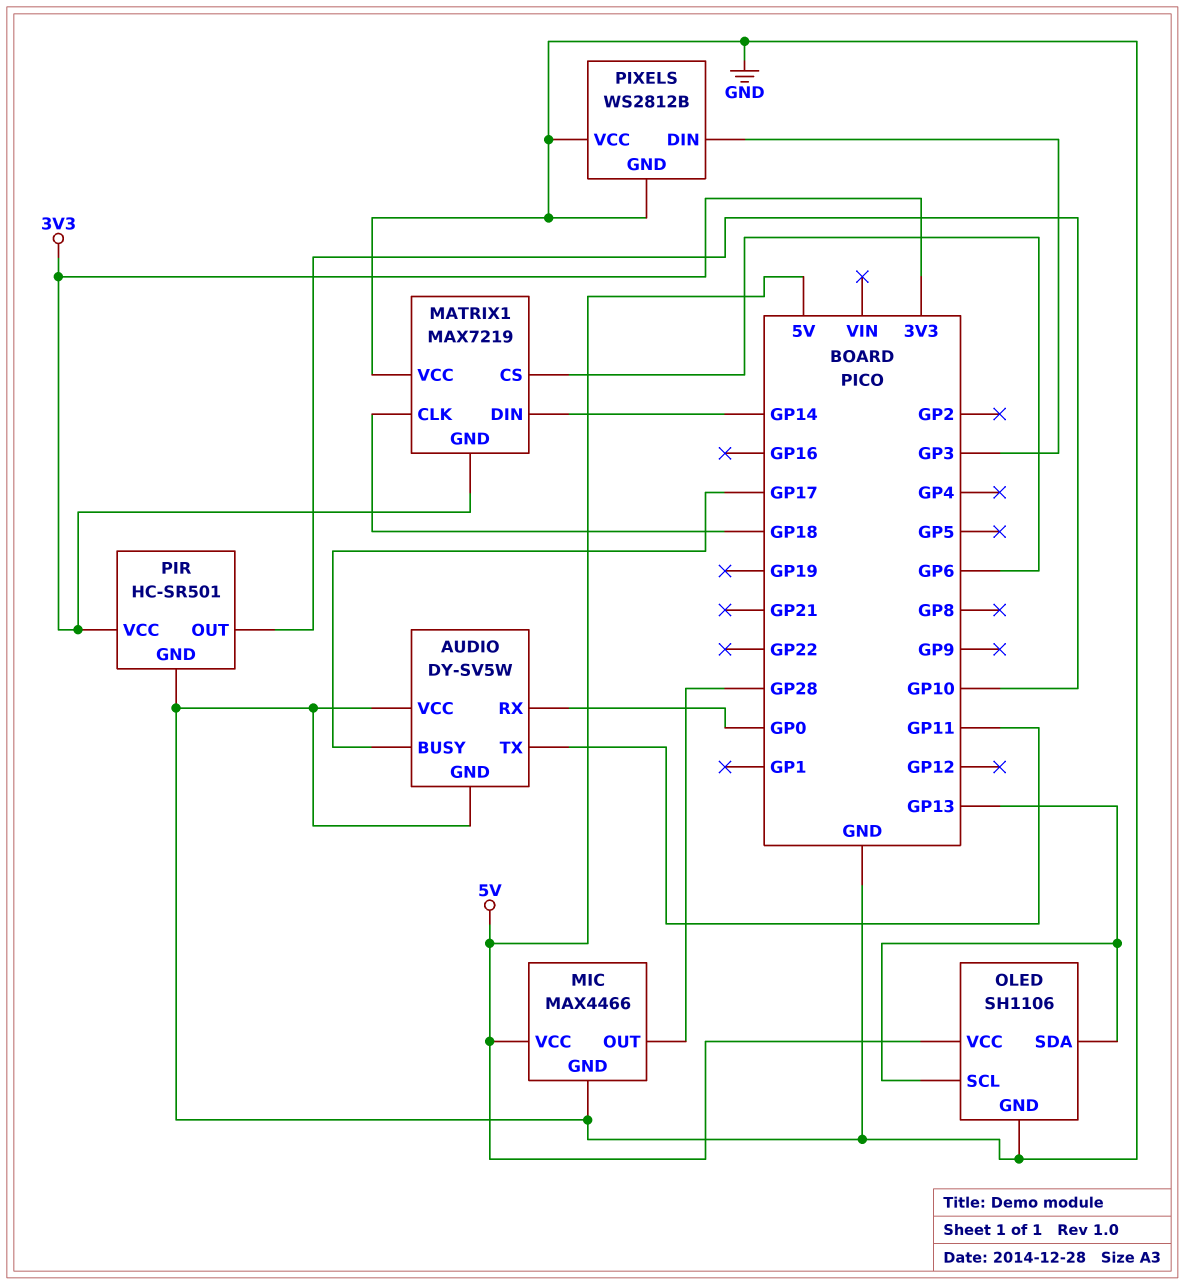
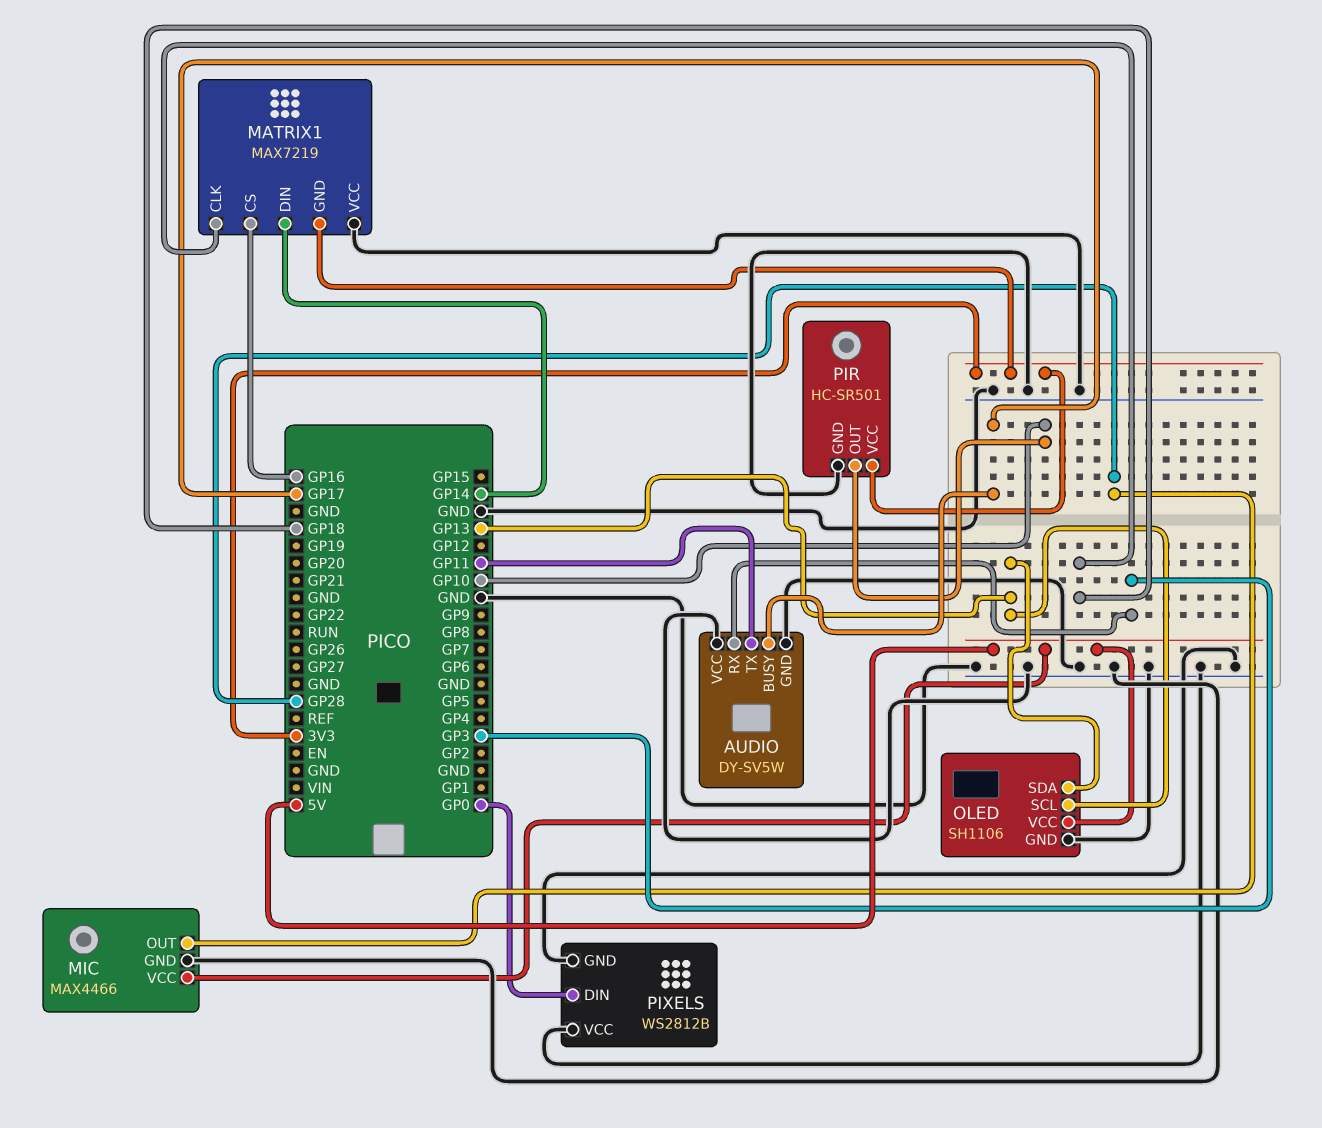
AUDIO pin RX: GP0 -> GP3
MATRIX1 pin CS: GP6 -> GP16
PIXELS pin DIN: GP3 -> GP0

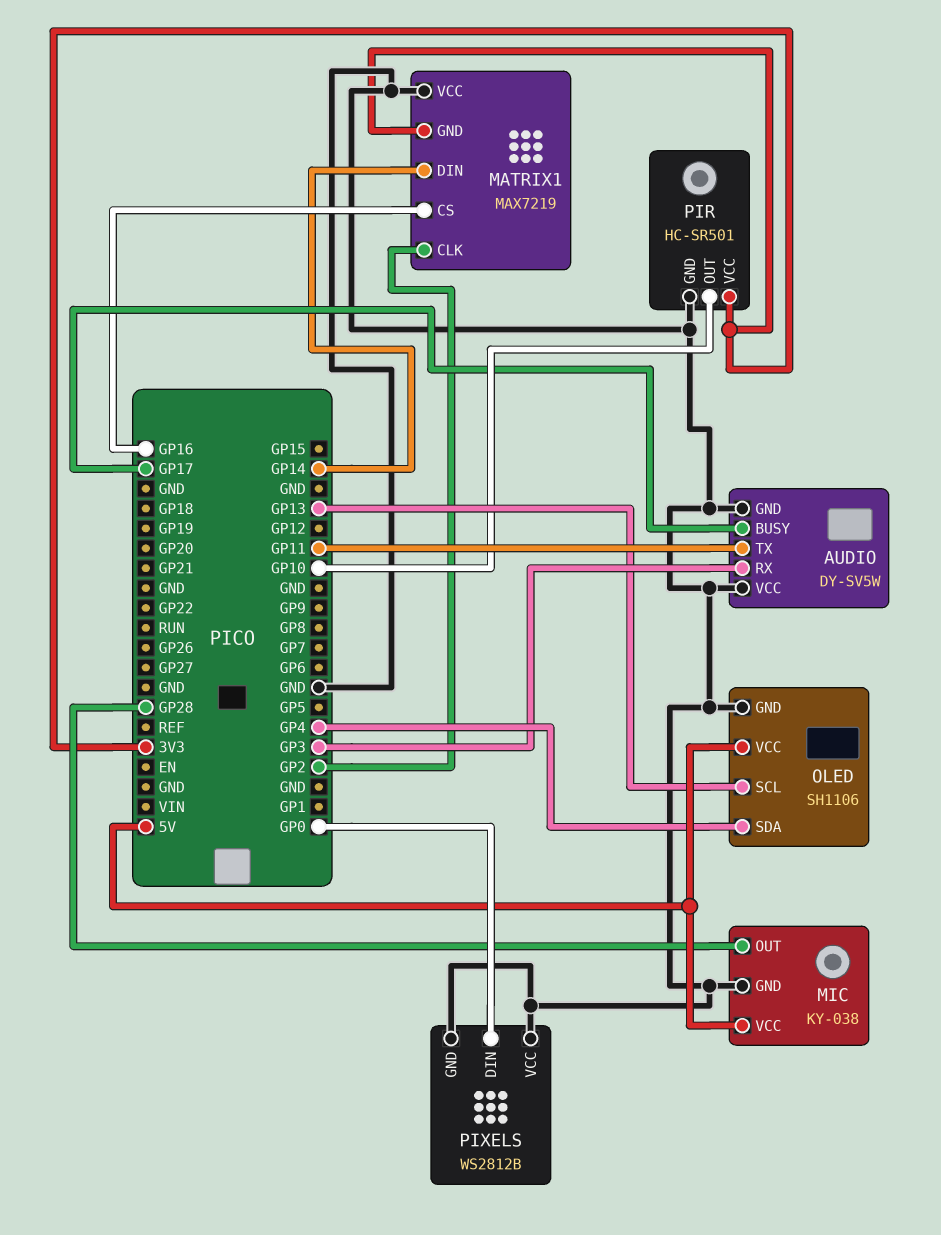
MATRIX1 pin CLK: GP18 -> GP2
MIC: MAX4466 -> KY-038
OLED pin SDA: GP13 -> GP4

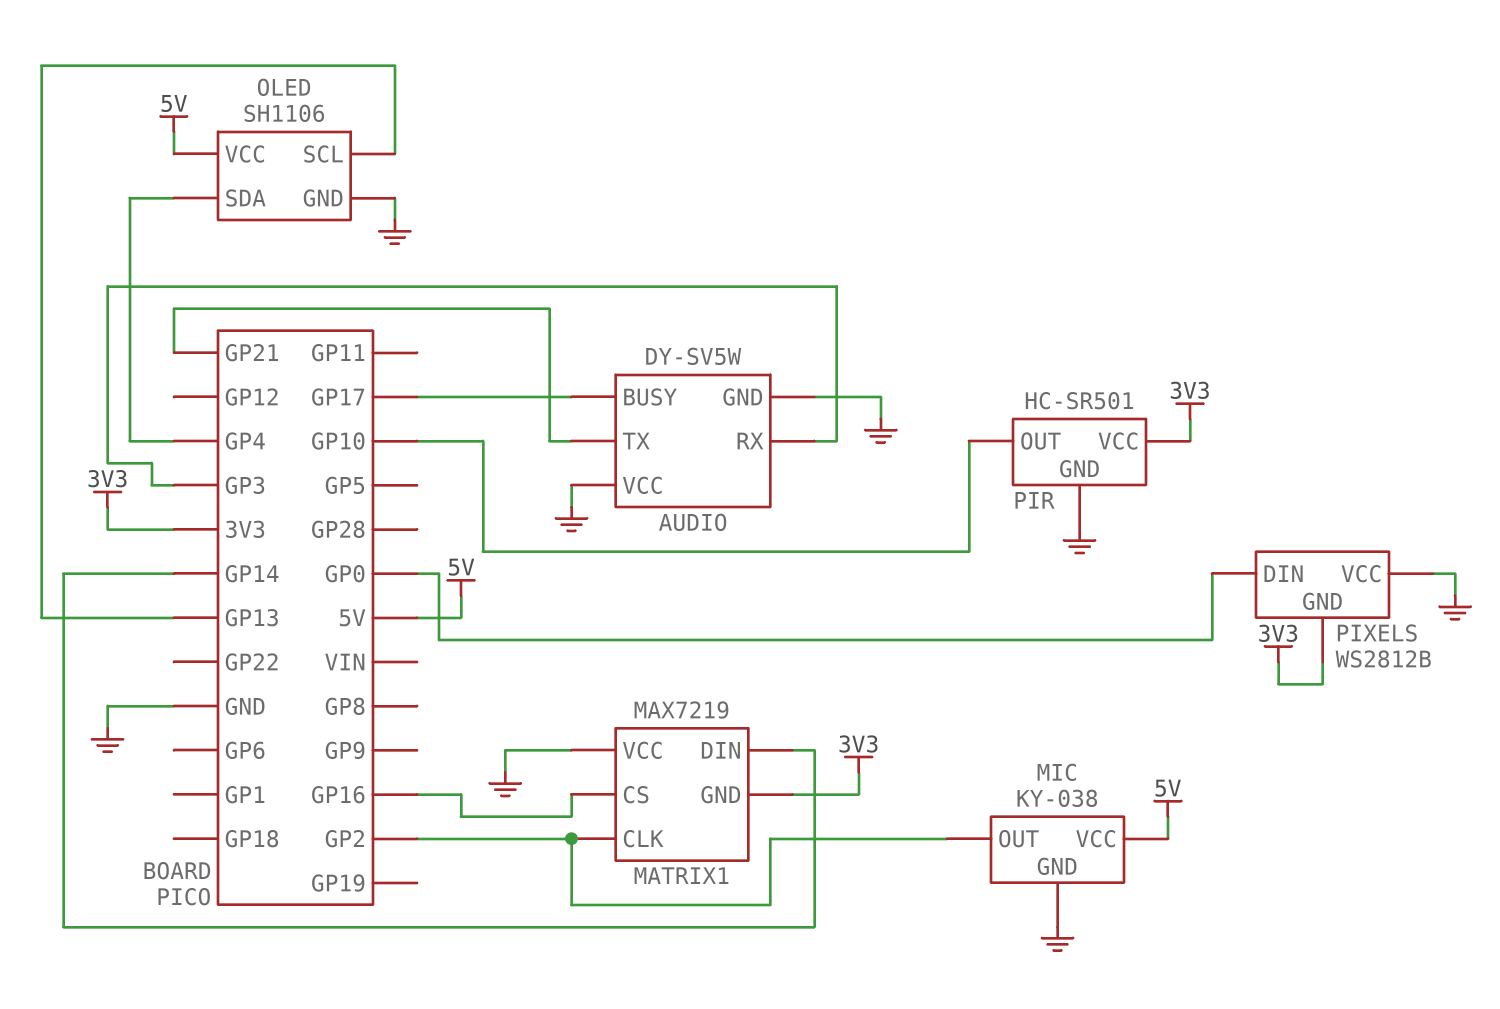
AUDIO pin TX: GP11 -> GP21
MIC pin OUT: GP28 -> GP2
PIXELS pin GND: GND -> 3V3

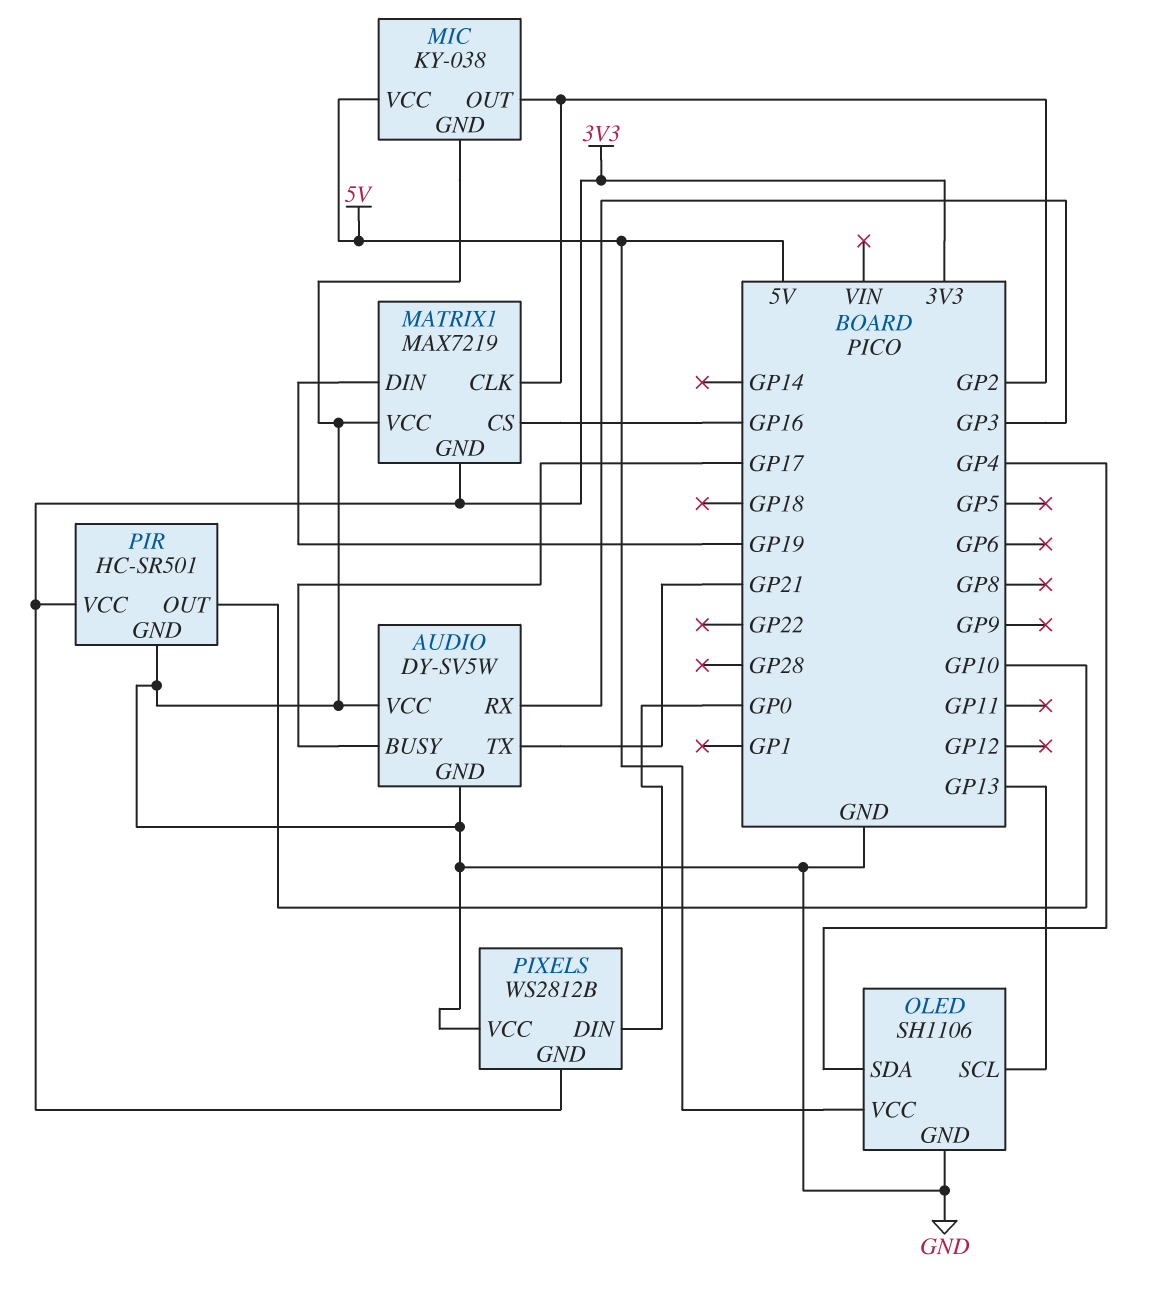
MATRIX1 pin DIN: GP14 -> GP19

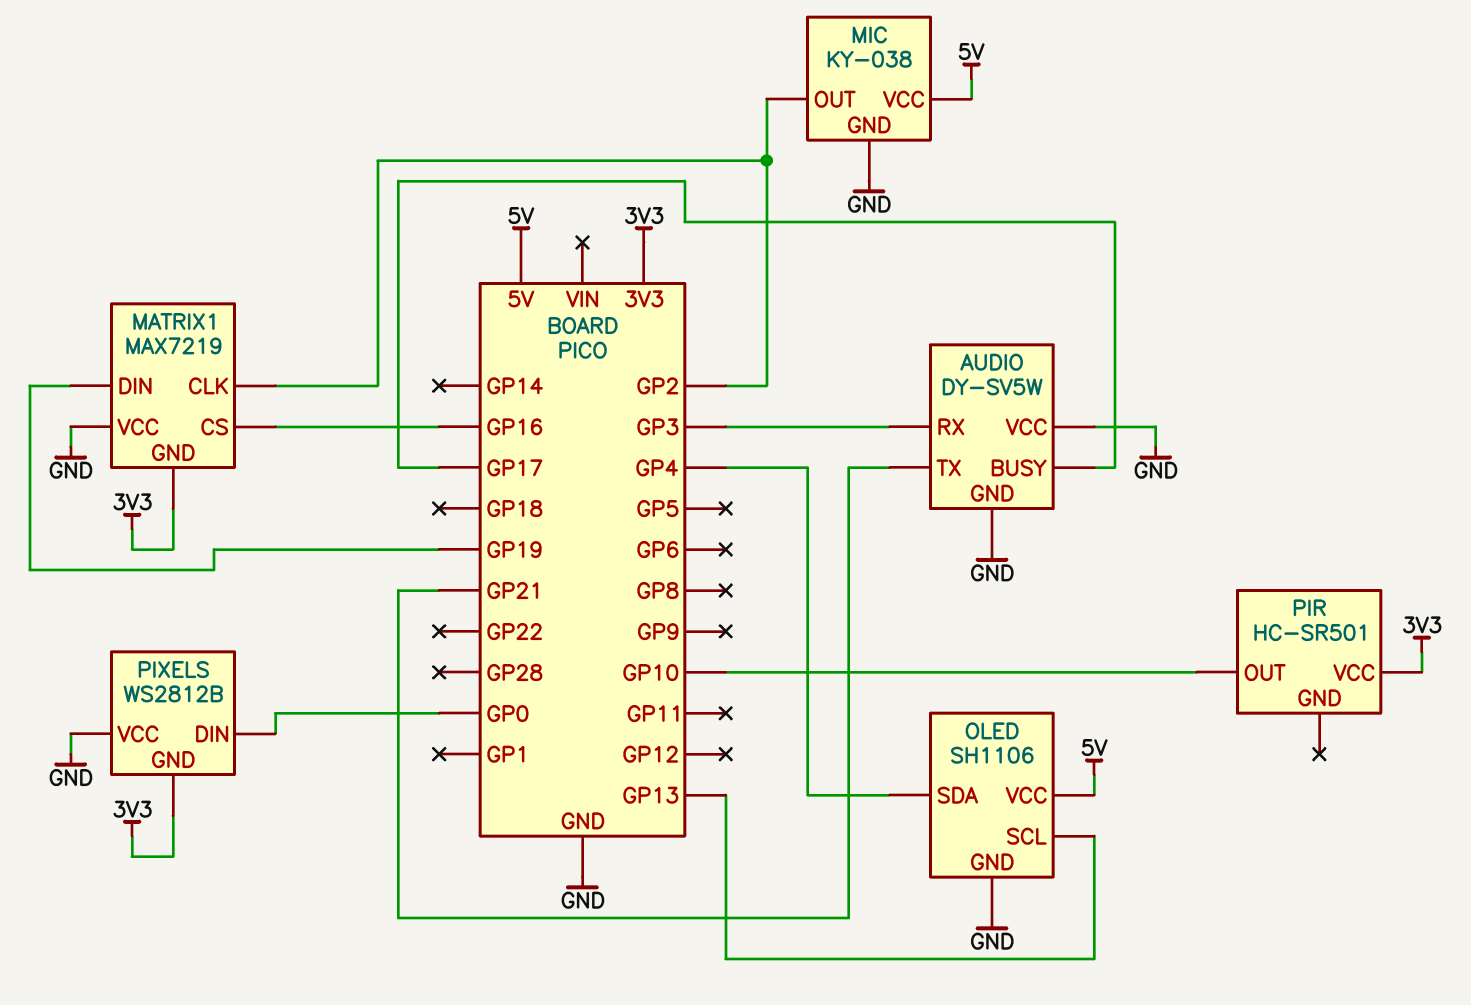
PIR pin GND: GND -> none

